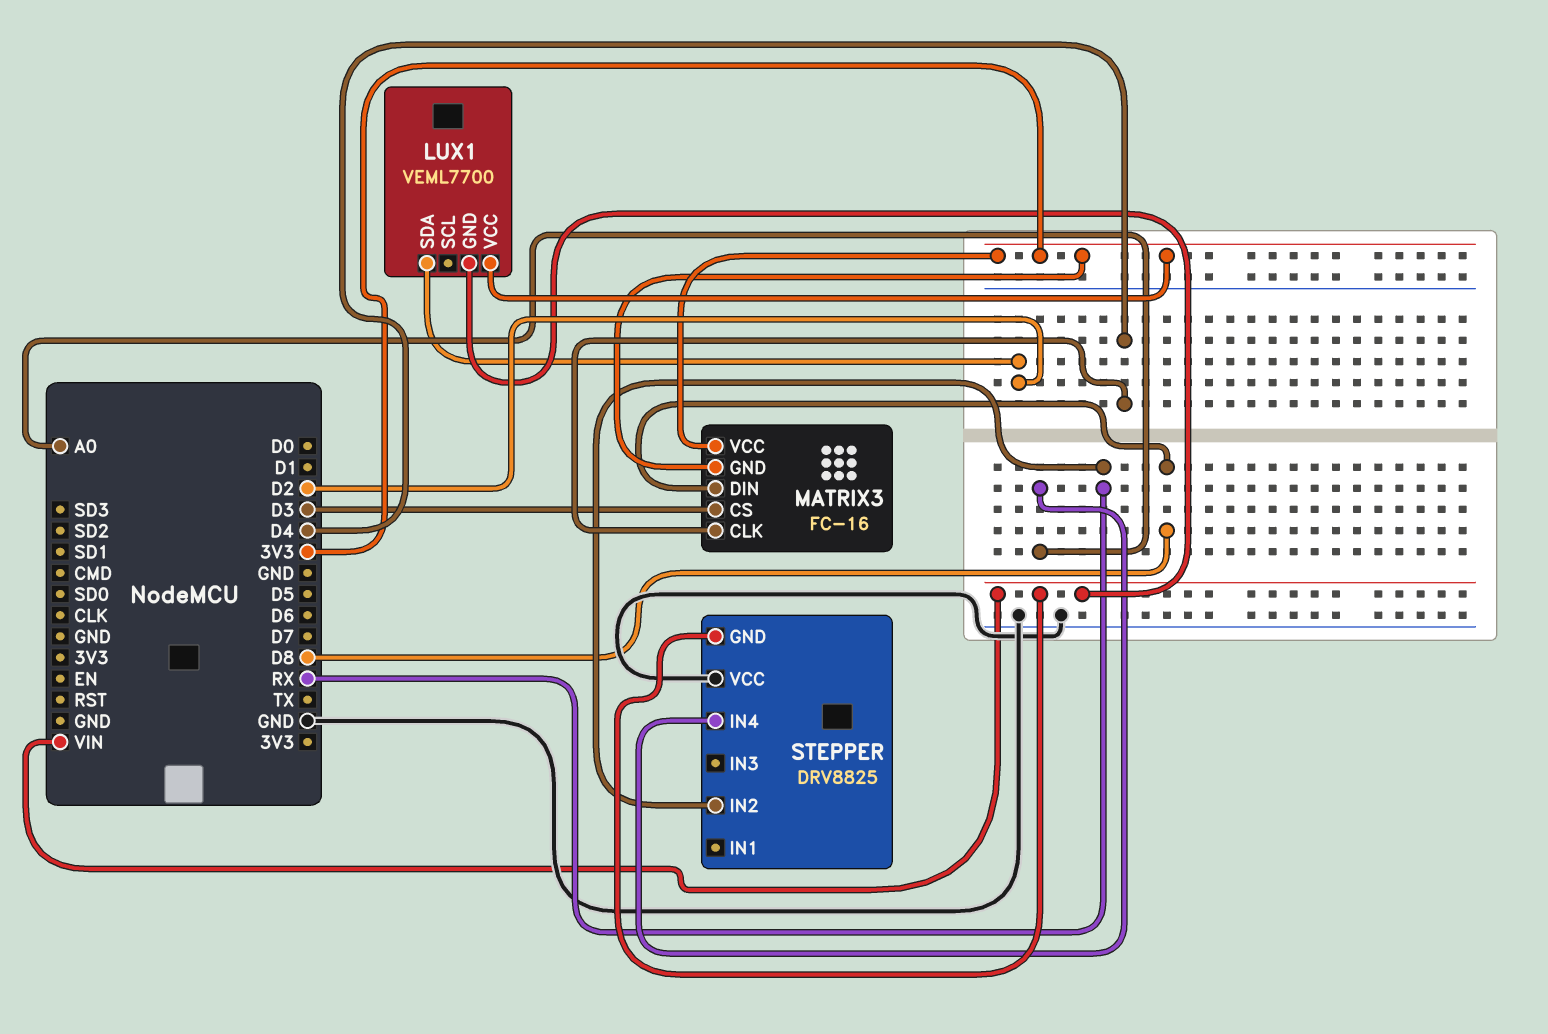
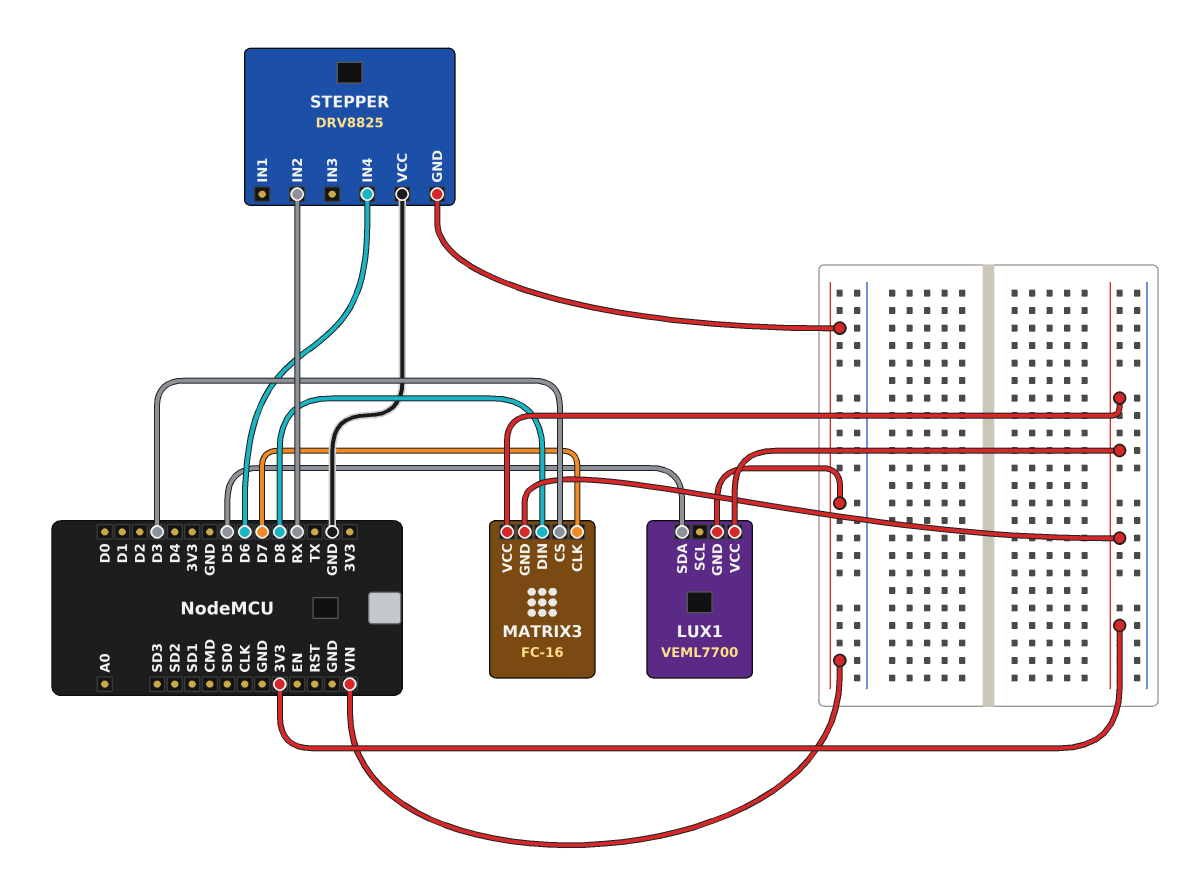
LUX1 pin SDA: D2 -> D5
MATRIX3 pin CLK: D4 -> D7
STEPPER pin IN4: A0 -> D6

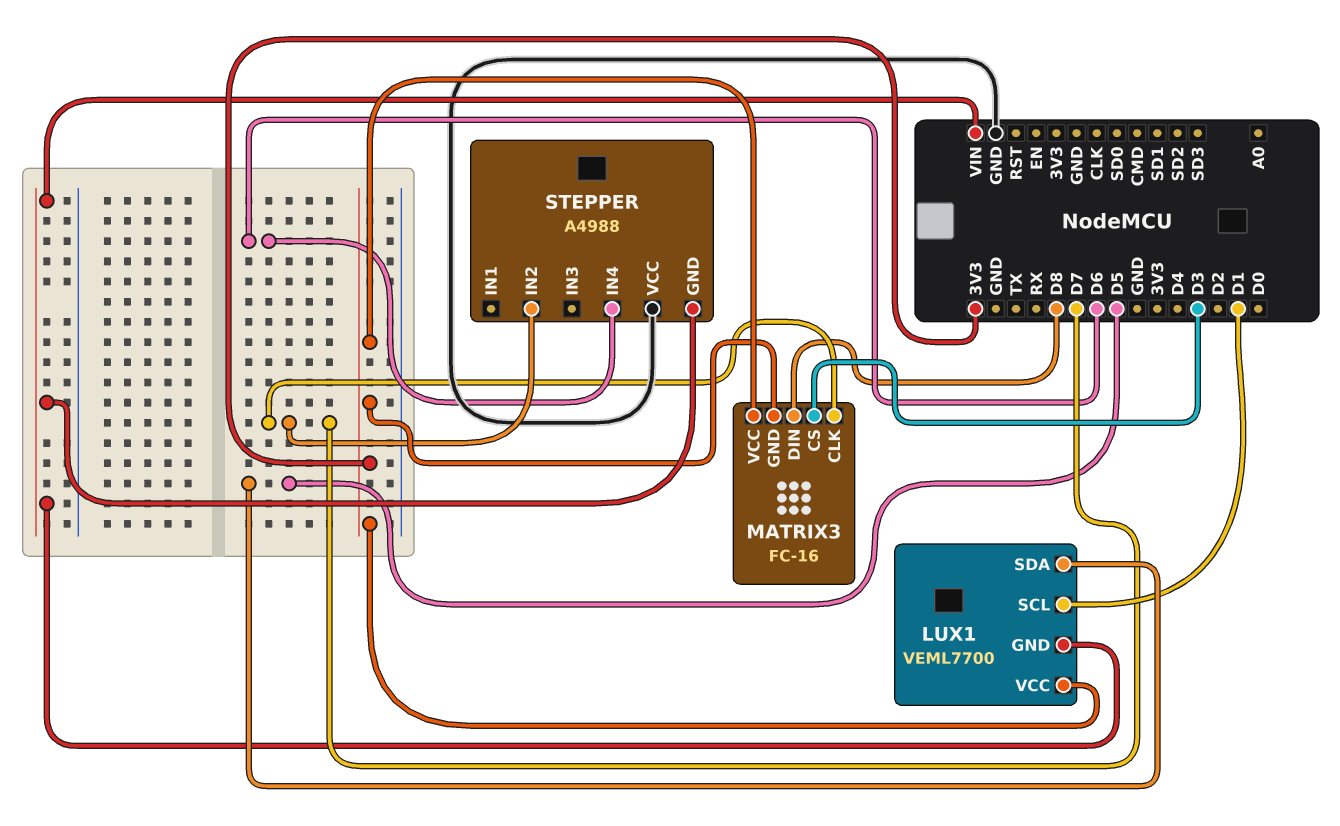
LUX1 pin SCL: none -> D1
STEPPER: DRV8825 -> A4988
STEPPER pin IN2: RX -> D7

